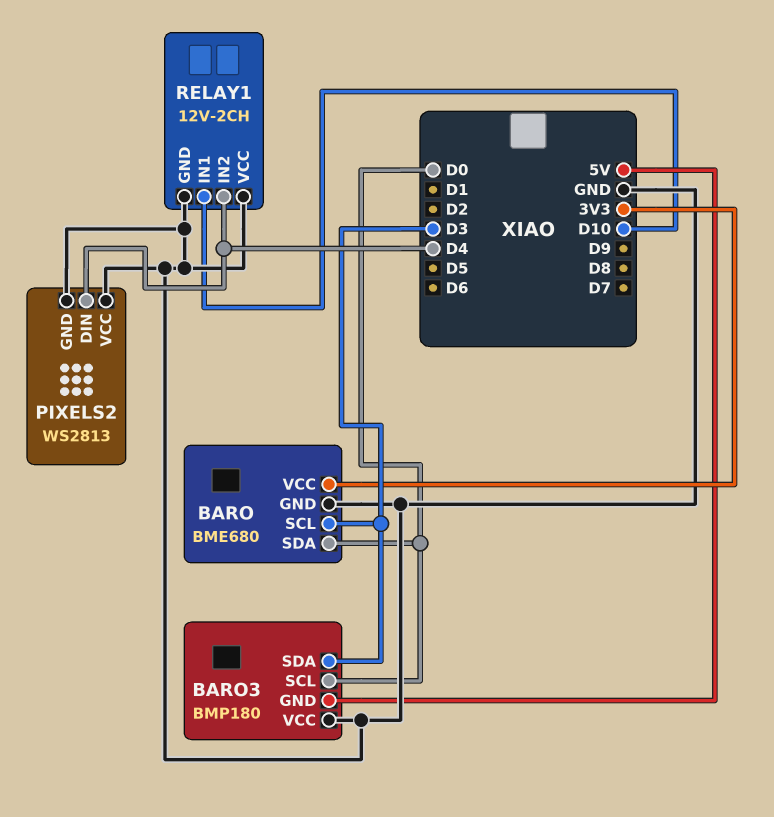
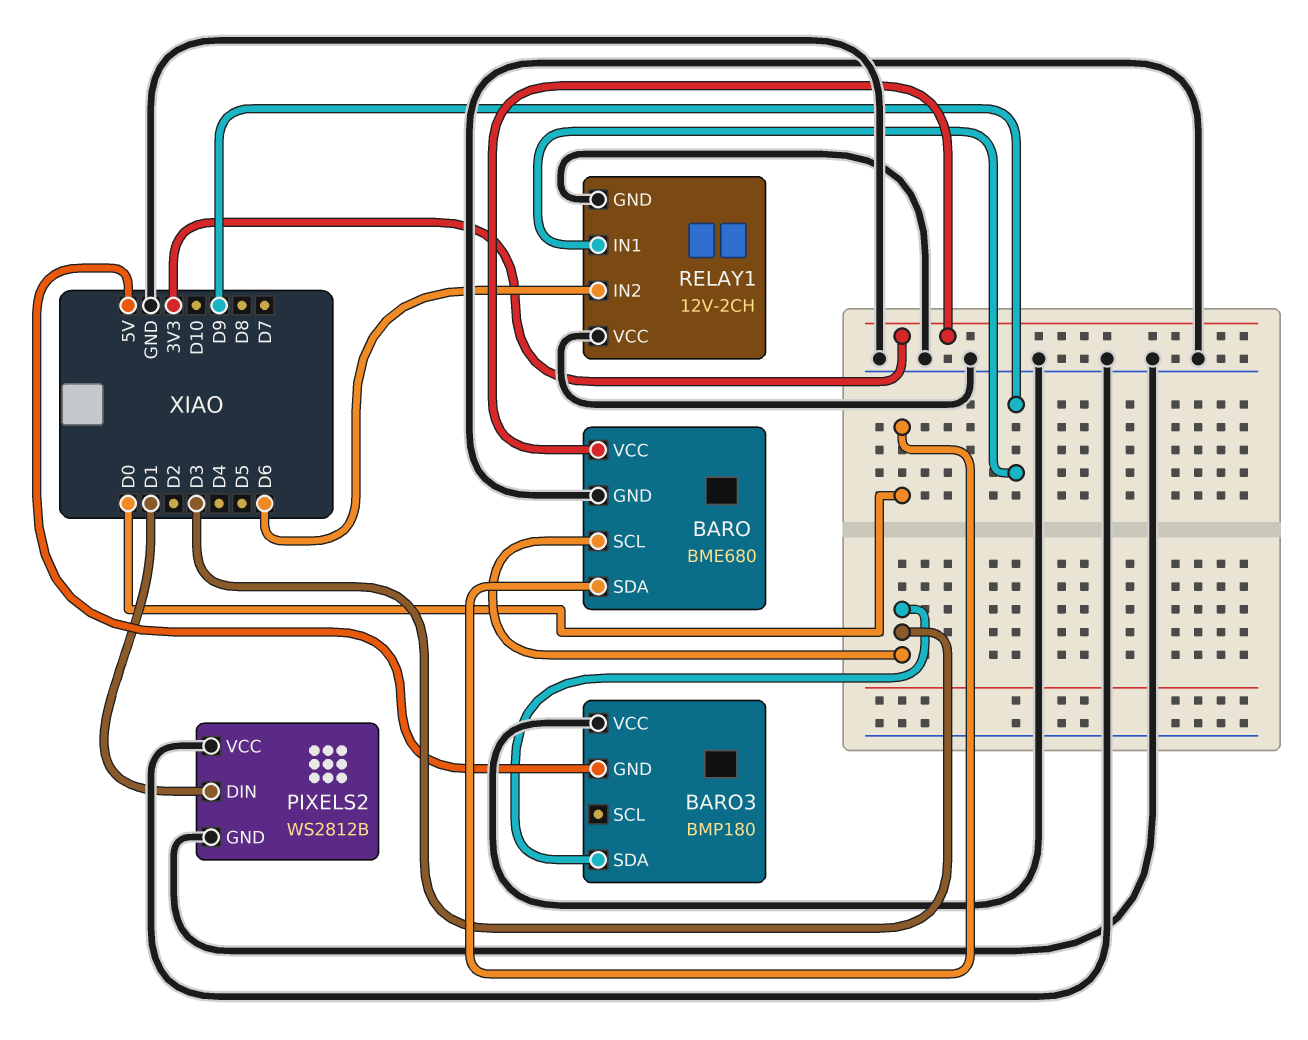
BARO3 pin SCL: D0 -> none
PIXELS2: WS2813 -> WS2812B
PIXELS2 pin DIN: D4 -> D1
RELAY1 pin IN1: D10 -> D9
RELAY1 pin IN2: D4 -> D6

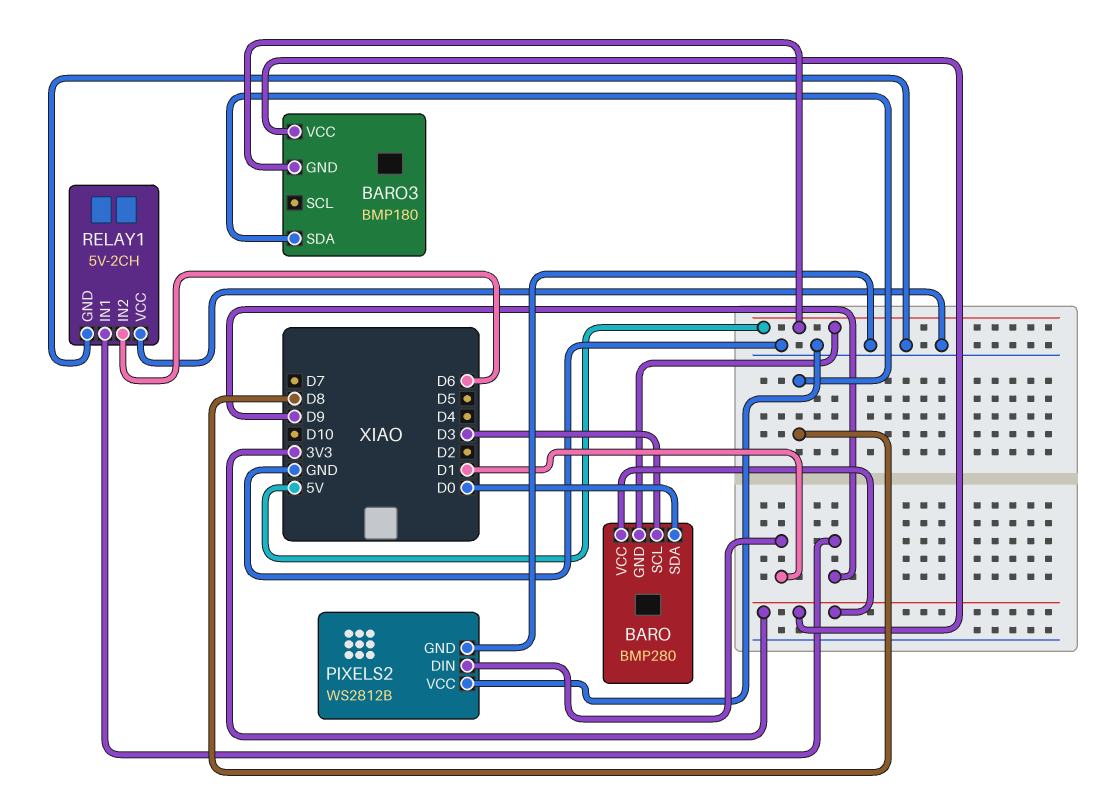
BARO: BME680 -> BMP280
BARO pin GND: GND -> 5V
BARO3 pin SDA: D3 -> D8
BARO3 pin VCC: GND -> 3V3
RELAY1: 12V-2CH -> 5V-2CH

